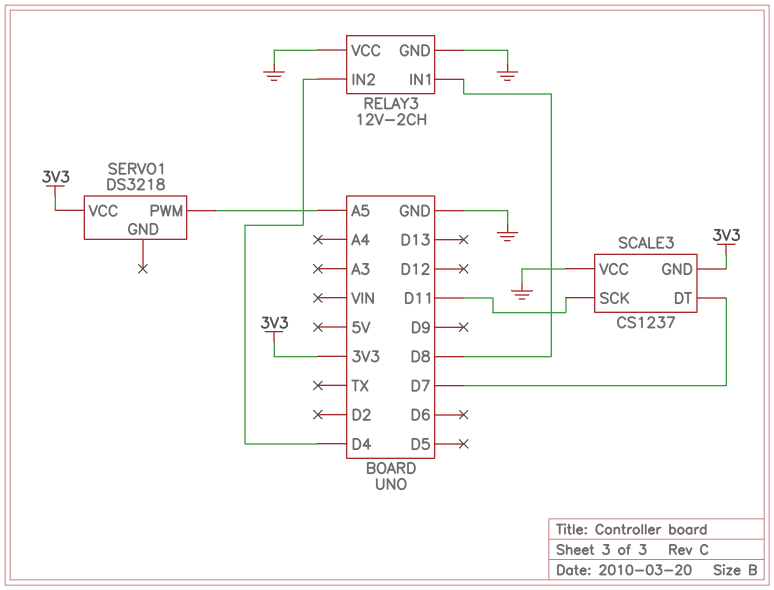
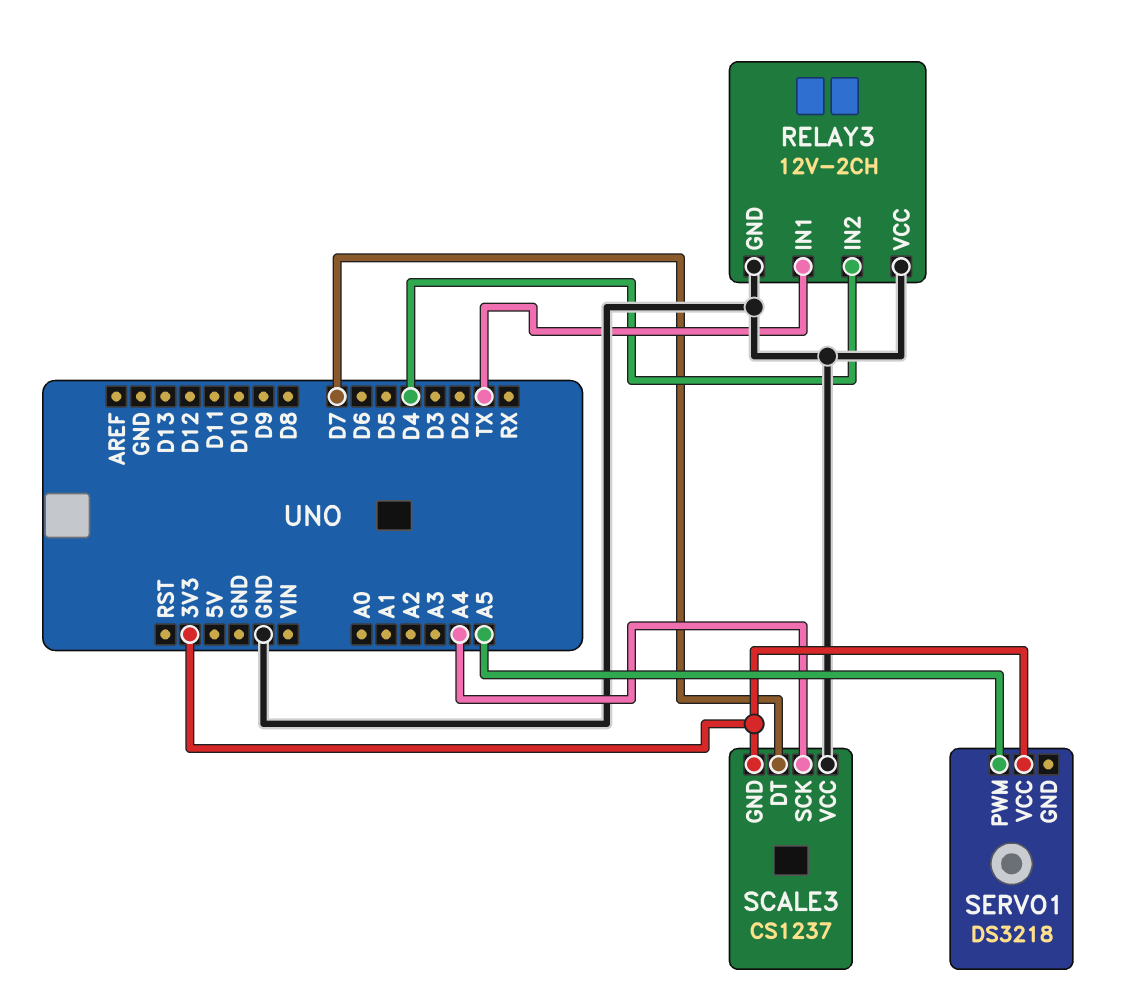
RELAY3 pin IN1: D8 -> TX
SCALE3 pin SCK: D11 -> A4

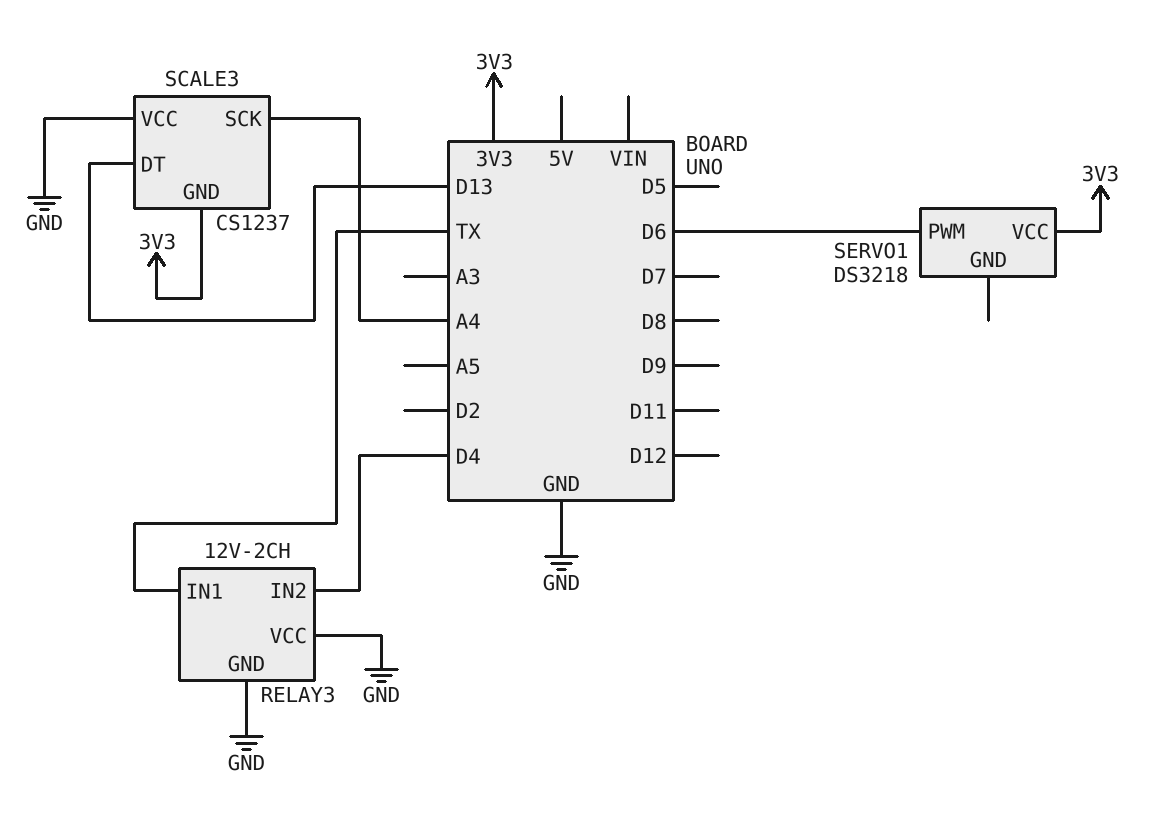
SCALE3 pin DT: D7 -> D13
SERVO1 pin PWM: A5 -> D6

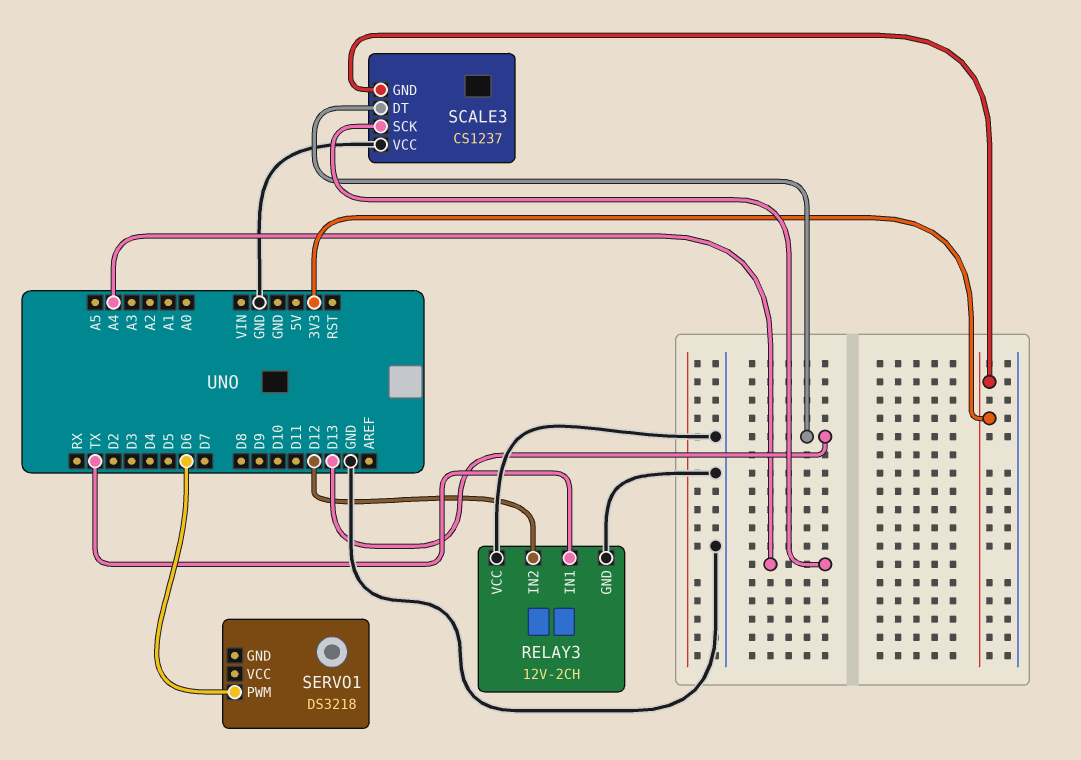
RELAY3 pin IN2: D4 -> D12
SERVO1 pin VCC: 3V3 -> none

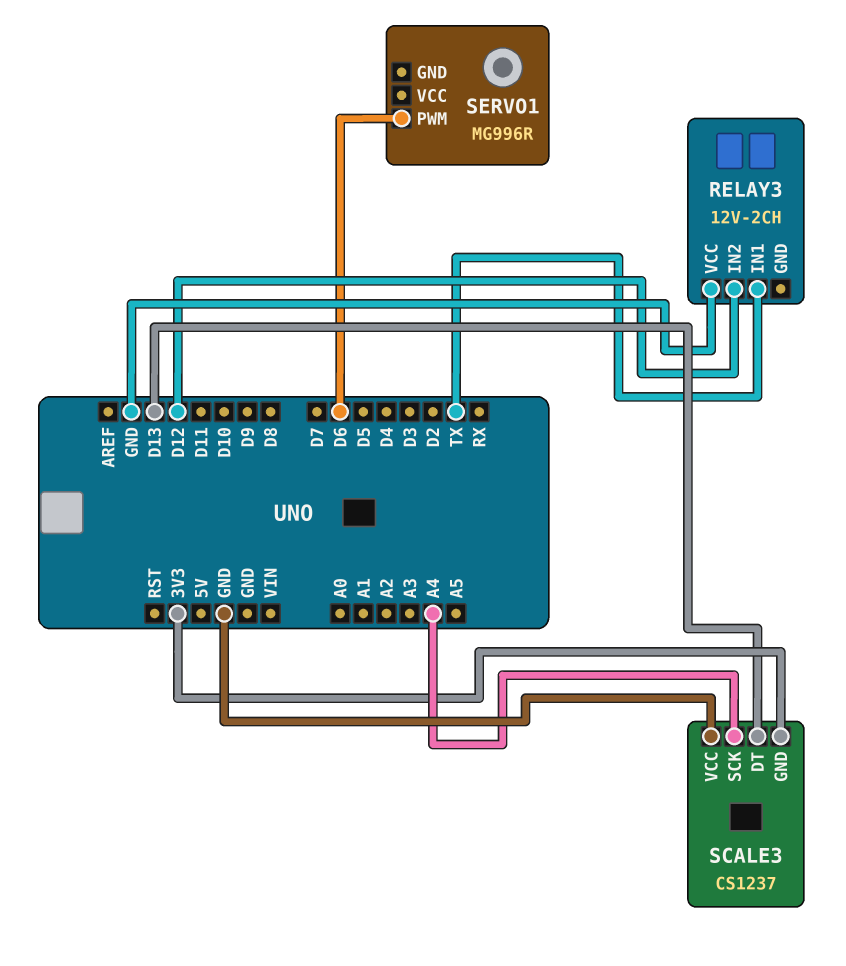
RELAY3 pin GND: GND -> none
SERVO1: DS3218 -> MG996R

